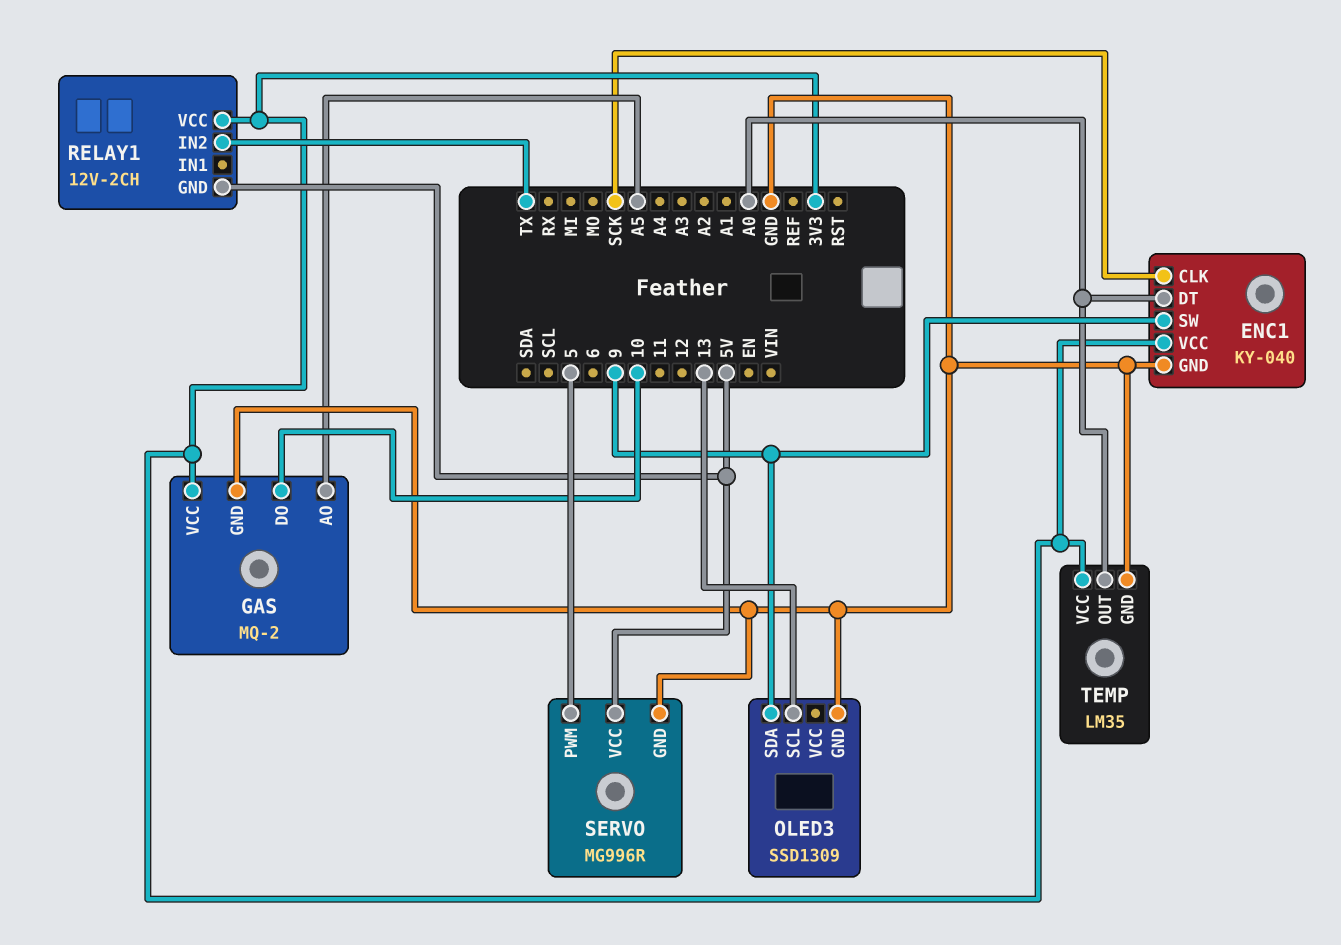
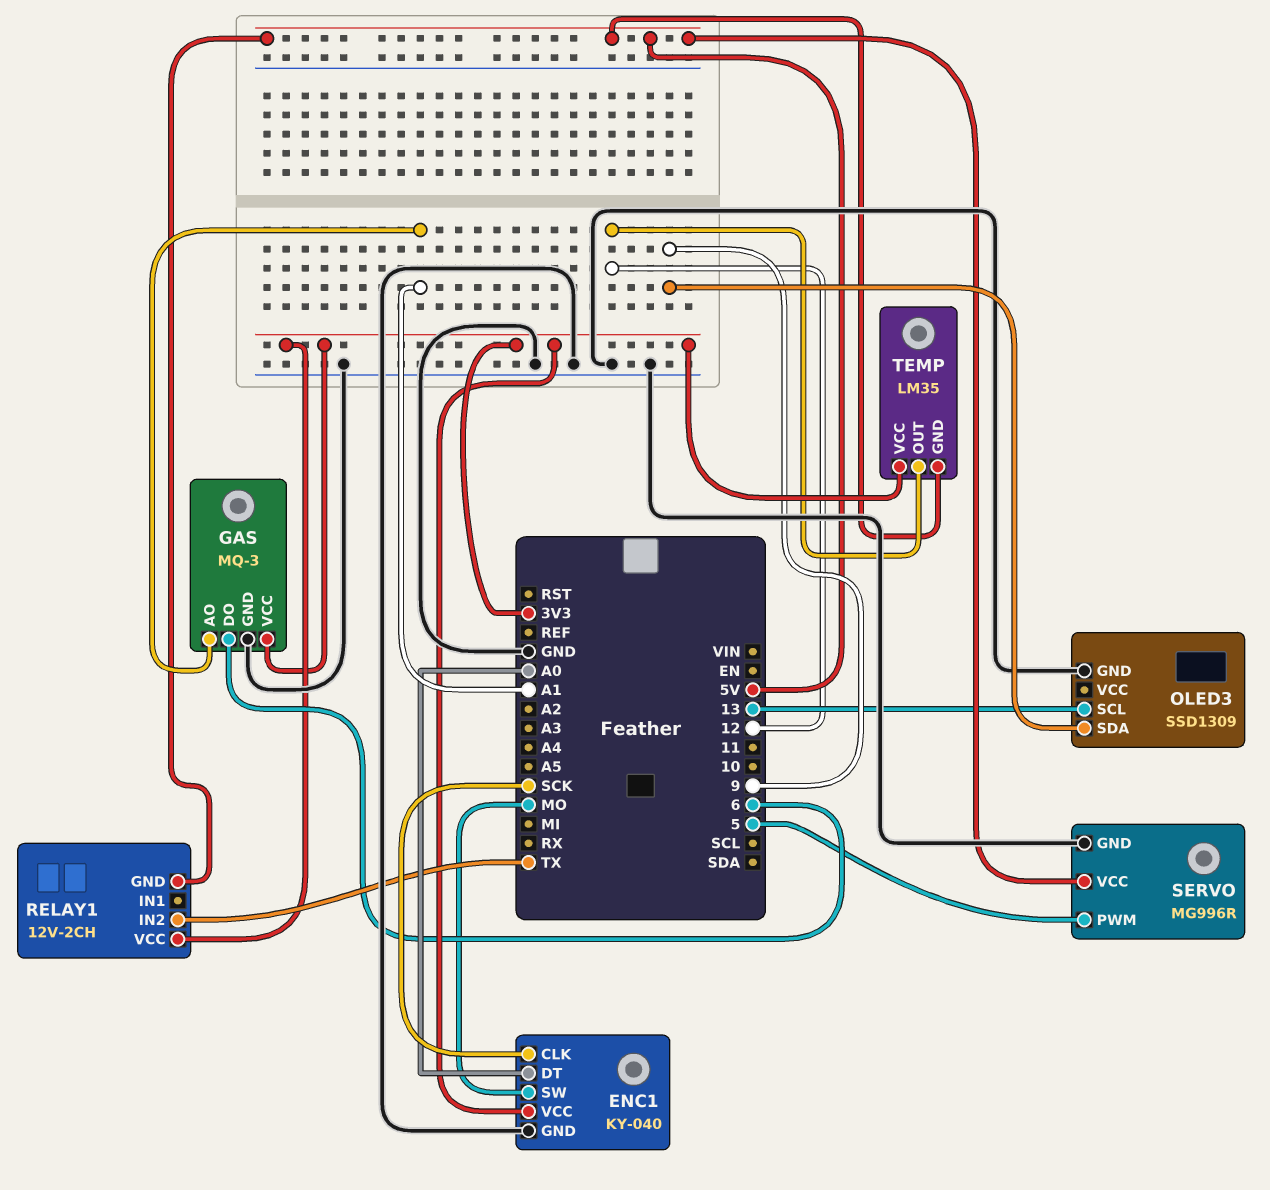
ENC1 pin SW: 9 -> MO
GAS: MQ-2 -> MQ-3
GAS pin AO: A5 -> A1
GAS pin DO: 10 -> 6
TEMP pin GND: GND -> 5V
TEMP pin OUT: A0 -> 12

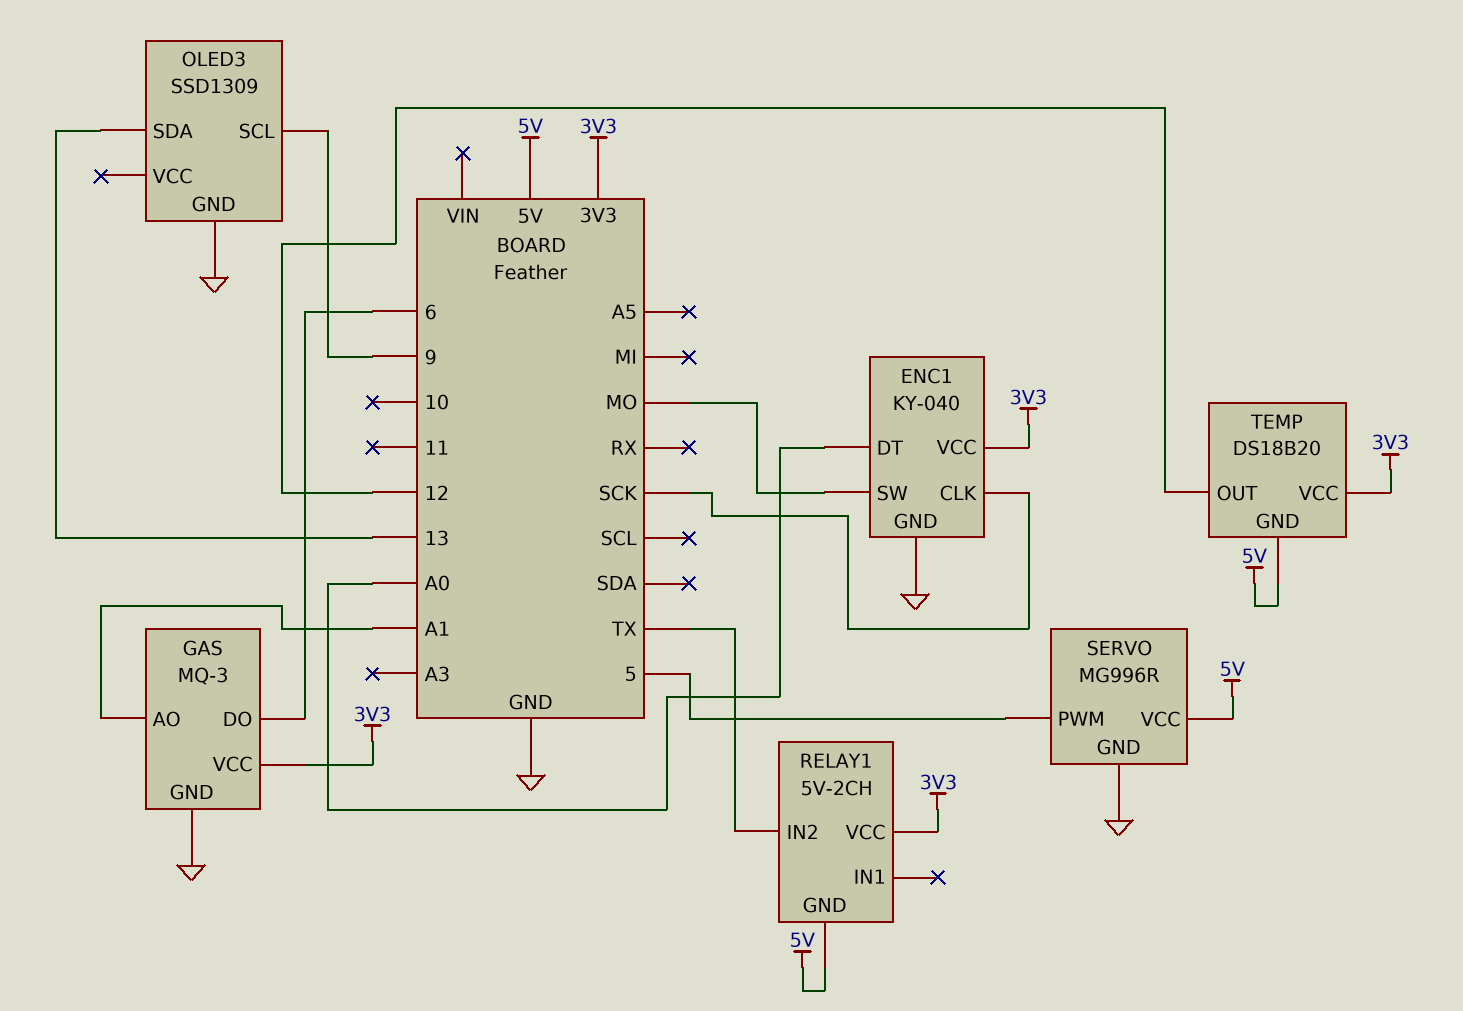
OLED3 pin SCL: 13 -> 9
OLED3 pin SDA: 9 -> 13
RELAY1: 12V-2CH -> 5V-2CH
TEMP: LM35 -> DS18B20

